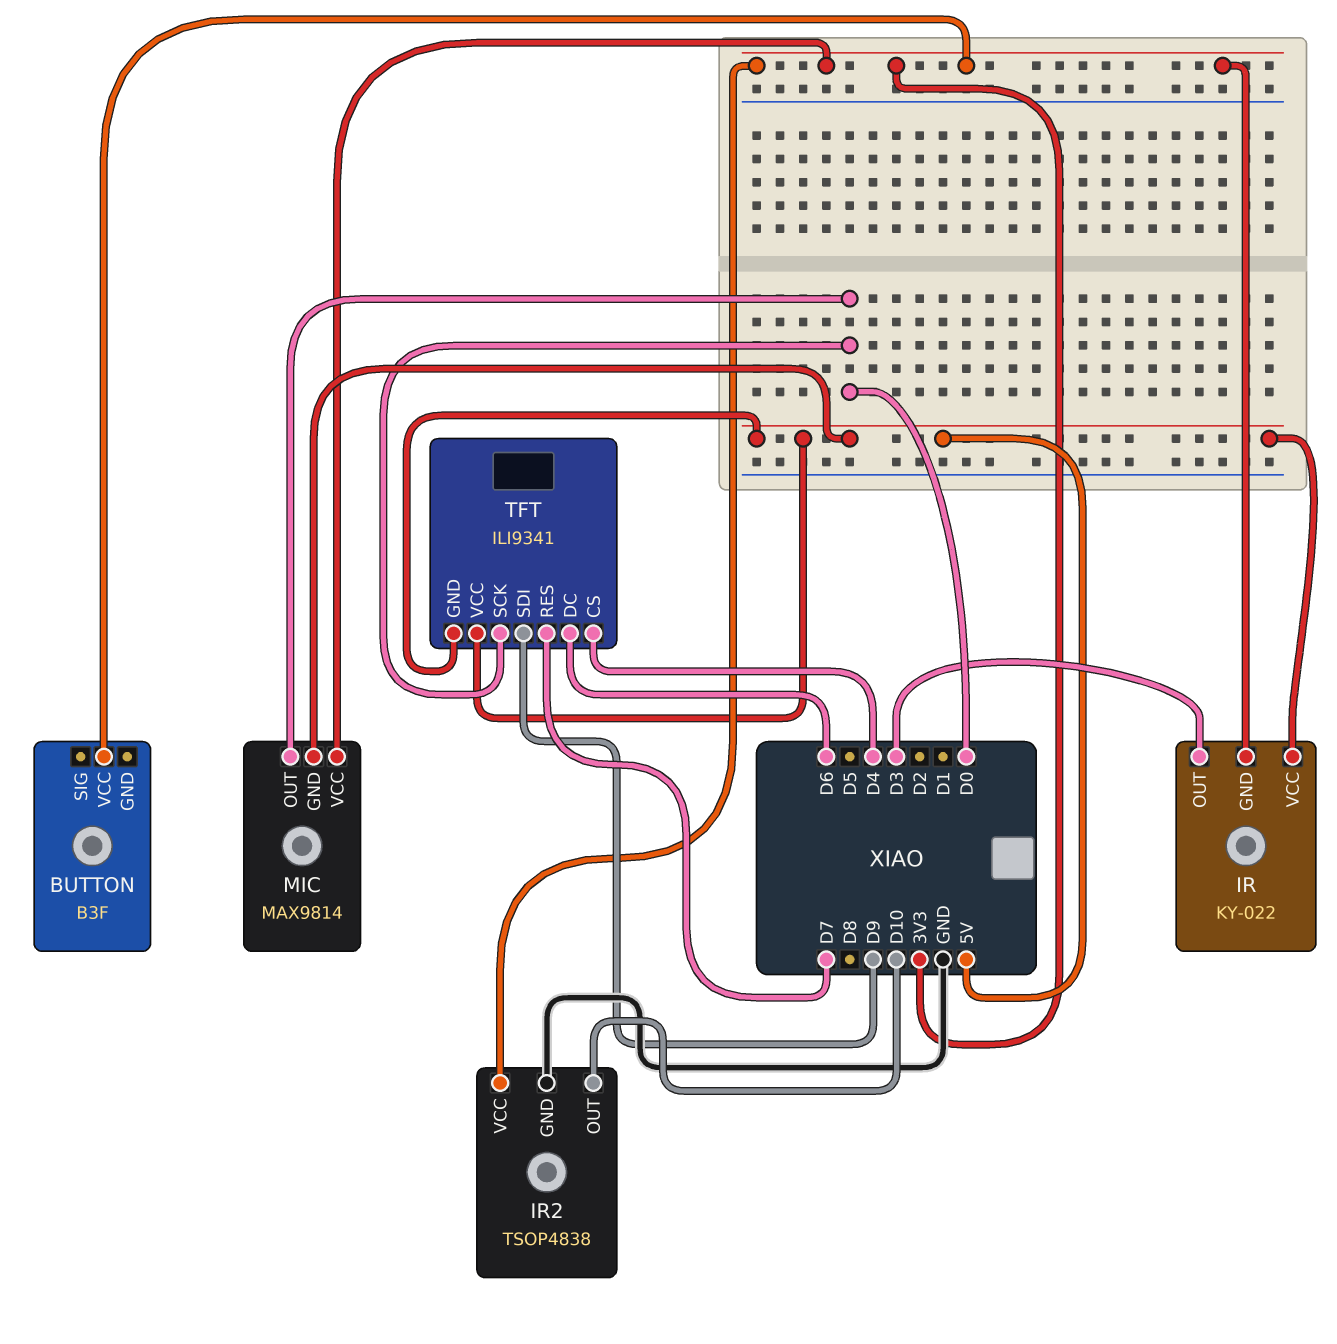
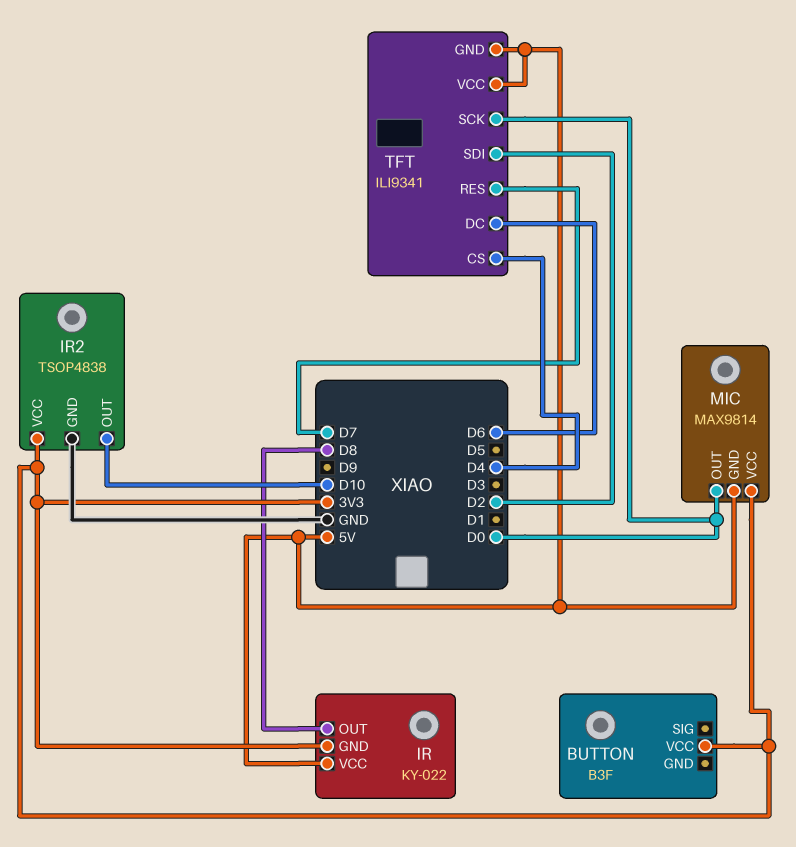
IR pin OUT: D3 -> D8
TFT pin SDI: D9 -> D2

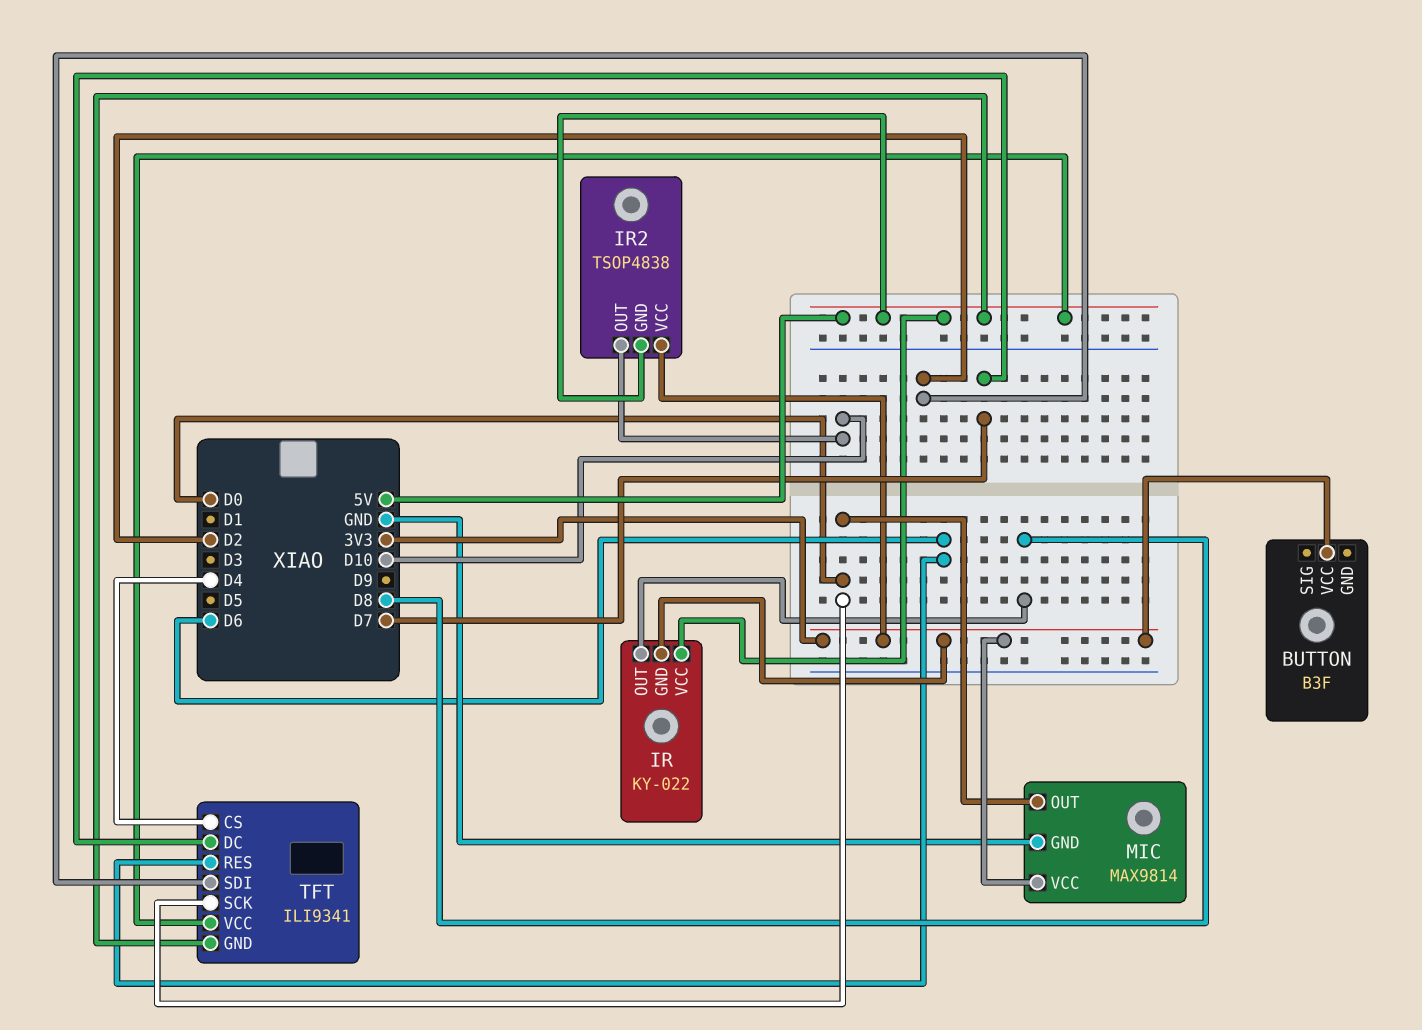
IR2 pin GND: GND -> 5V
MIC pin GND: 5V -> GND
TFT pin DC: D6 -> D7
TFT pin RES: D7 -> D6

